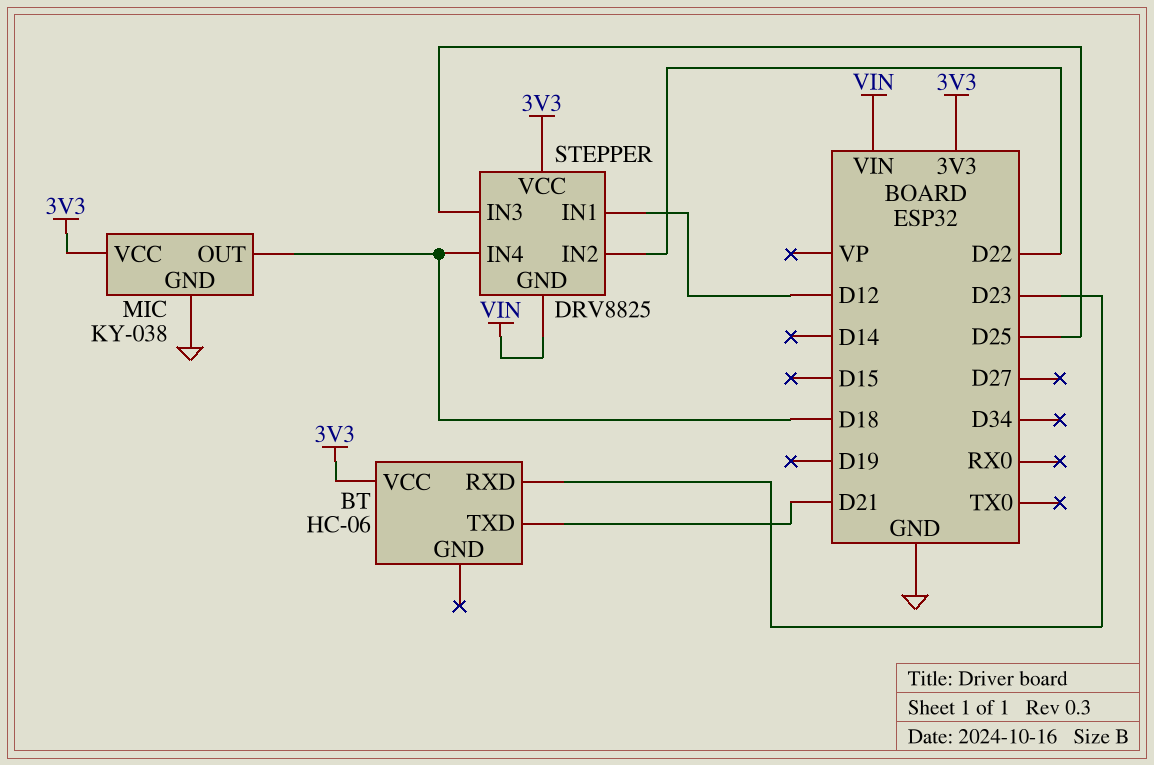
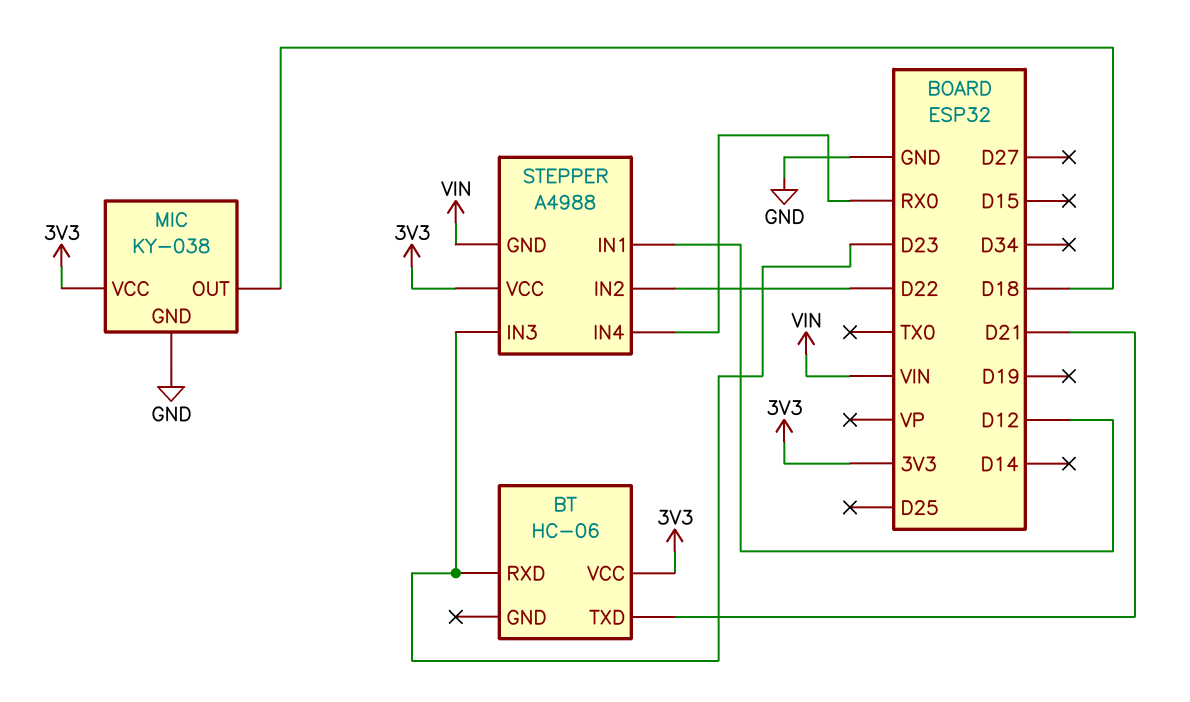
STEPPER: DRV8825 -> A4988
STEPPER pin IN3: D25 -> D23
STEPPER pin IN4: D18 -> RX0

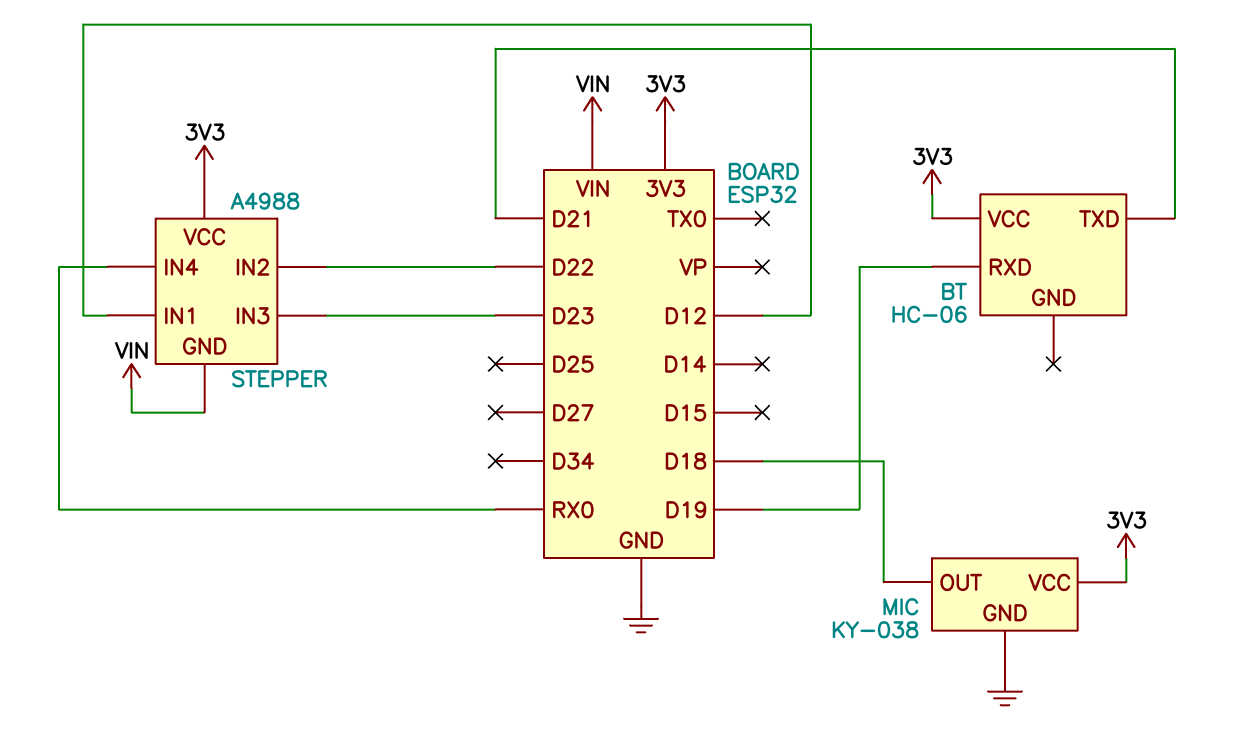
BT pin RXD: D23 -> D19

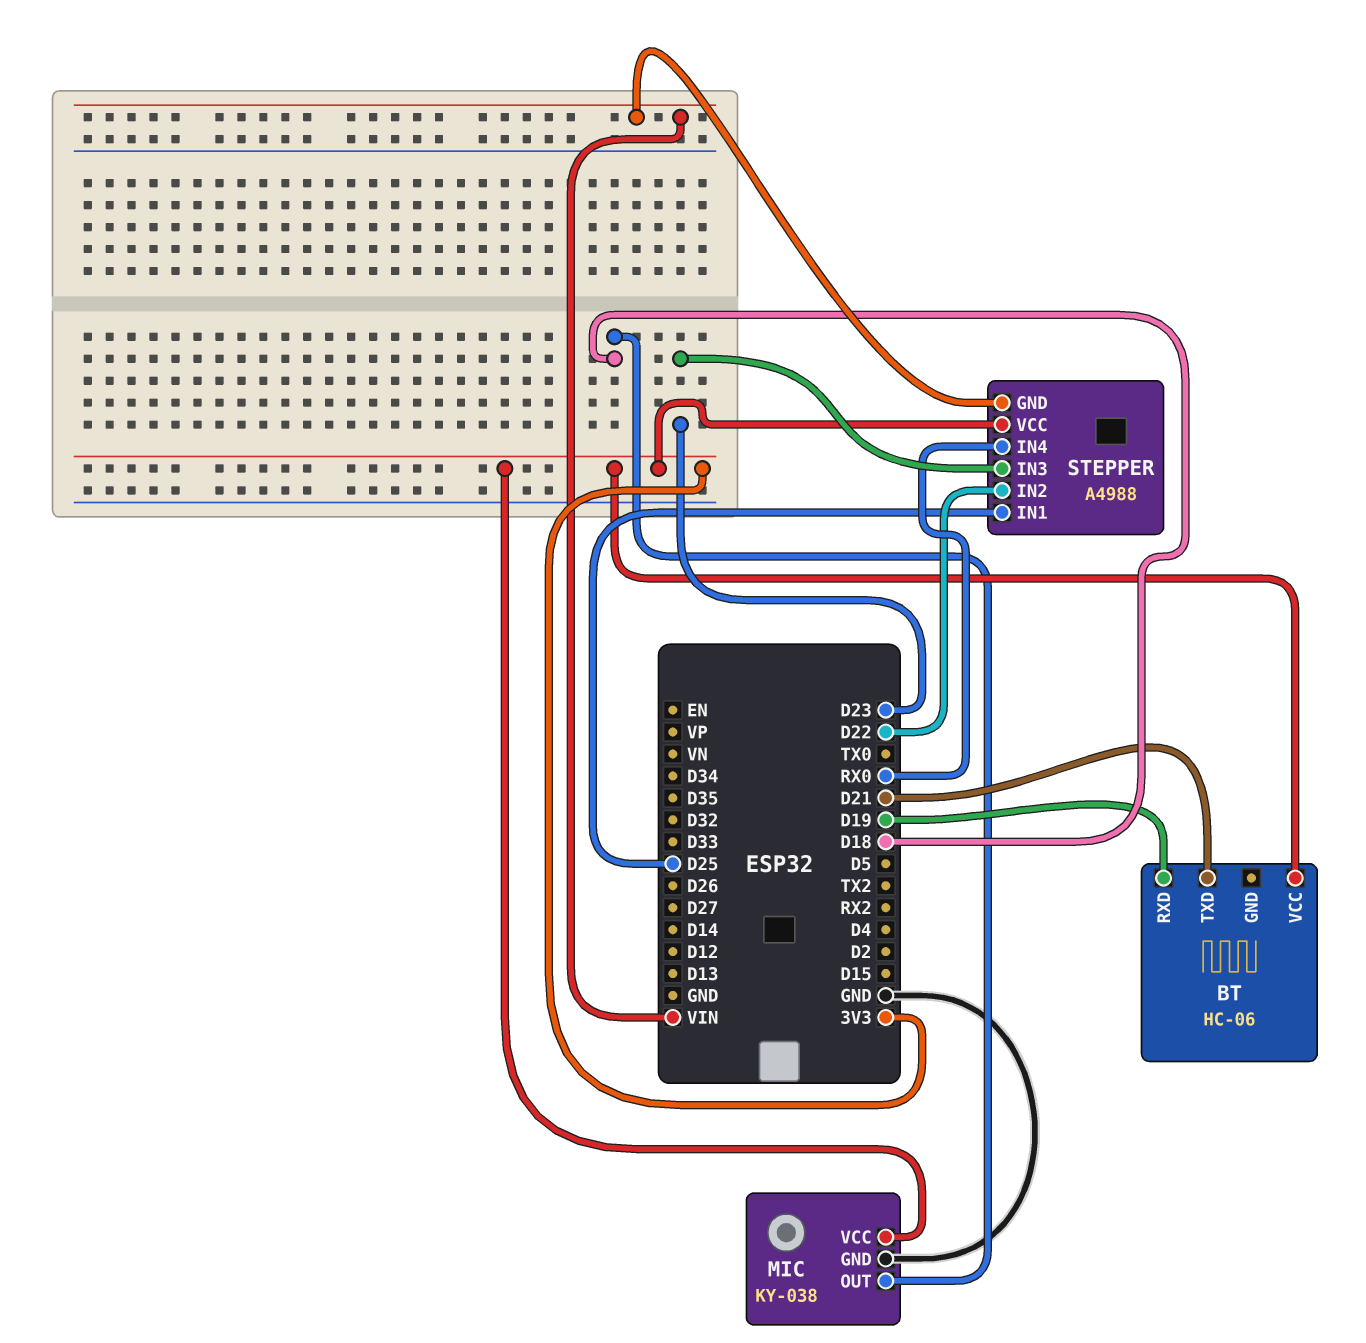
STEPPER pin IN1: D12 -> D25

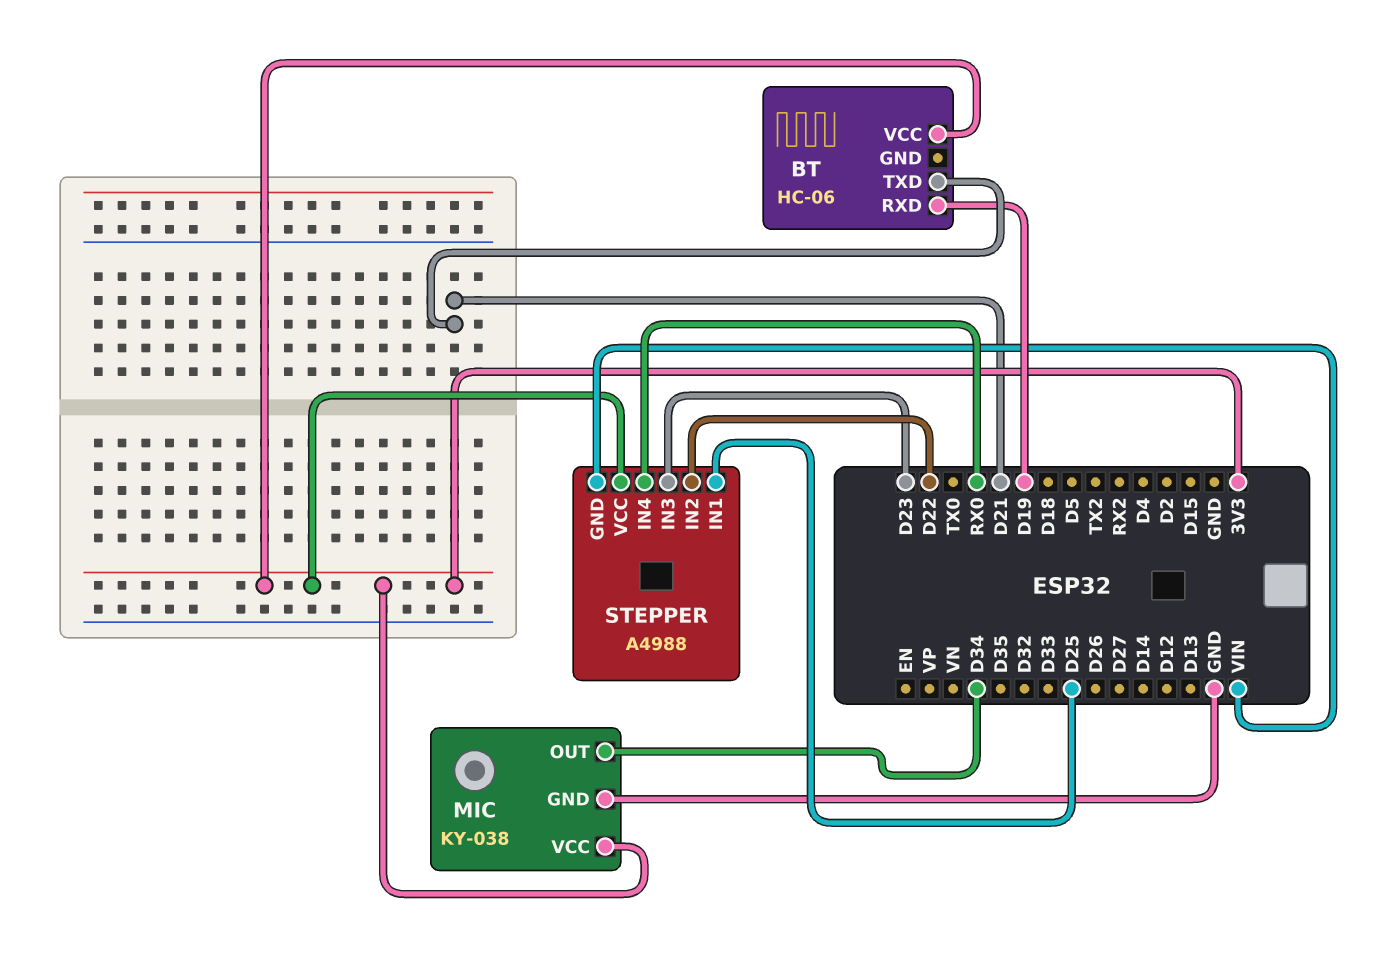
MIC pin OUT: D18 -> D34

